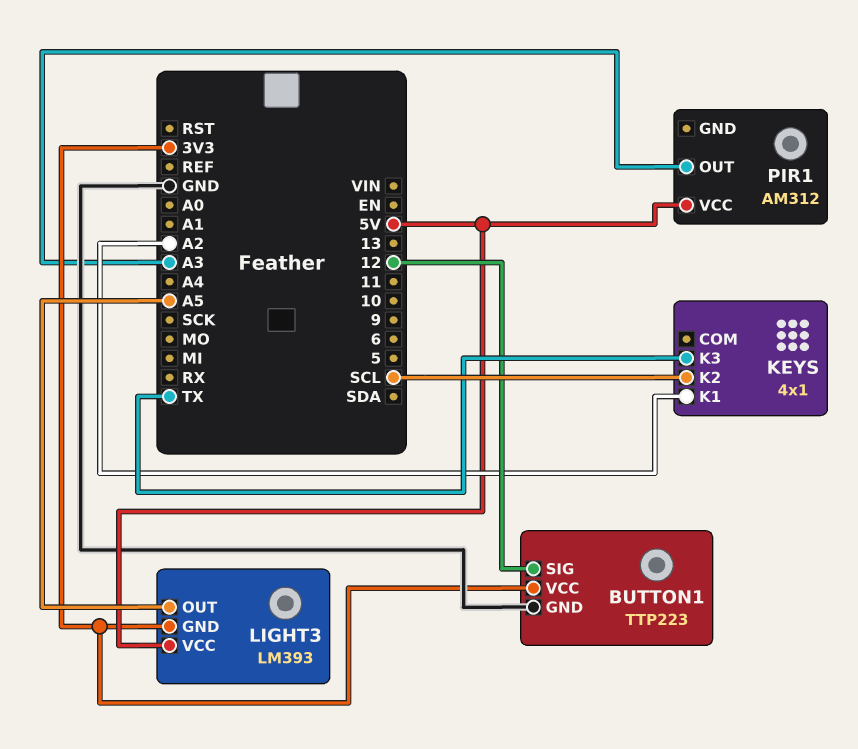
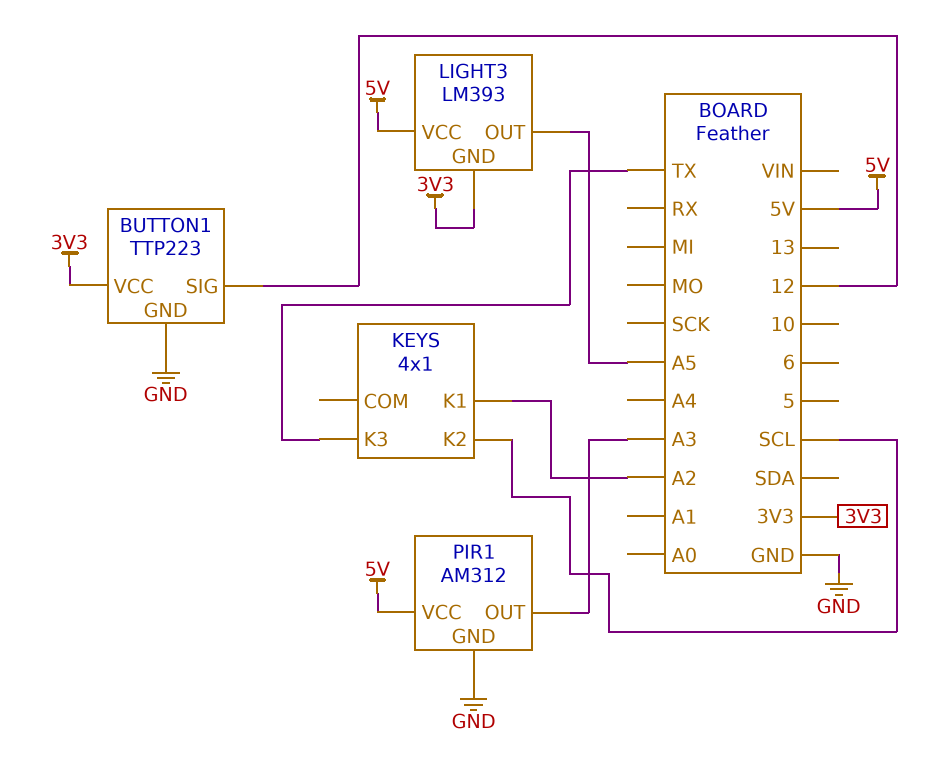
PIR1 pin GND: none -> GND

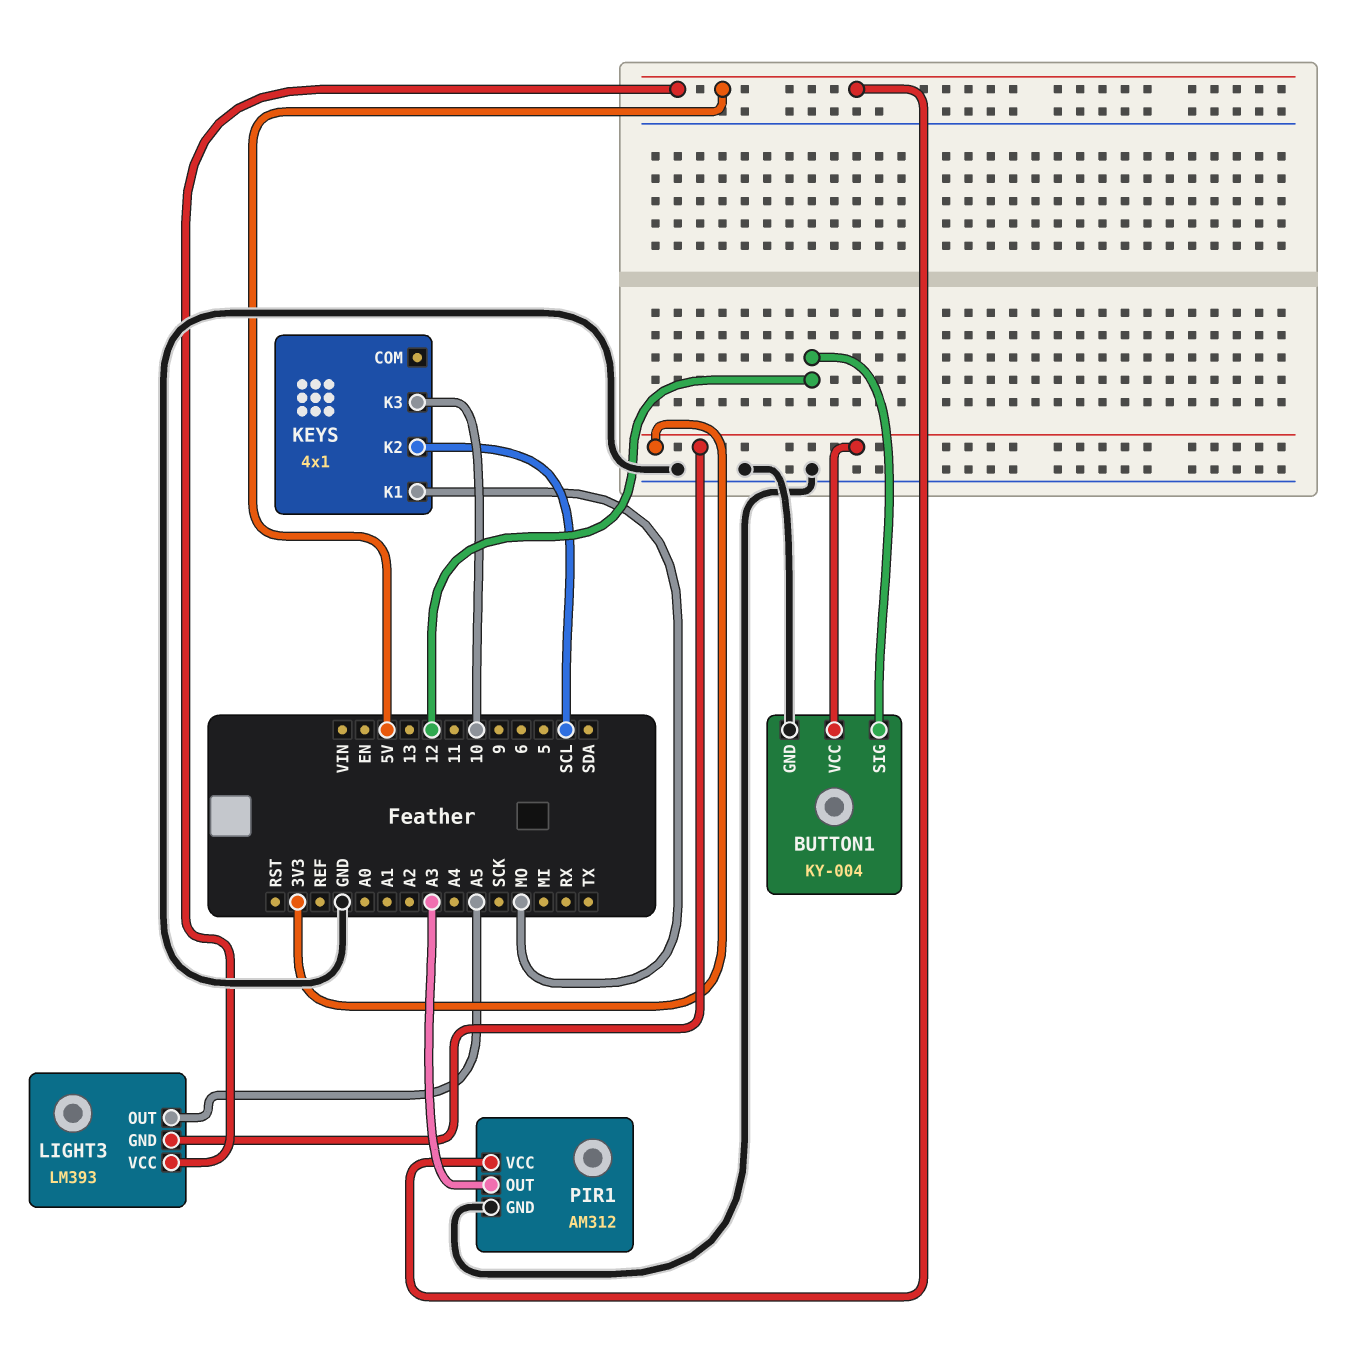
BUTTON1: TTP223 -> KY-004
KEYS pin K1: A2 -> MO
KEYS pin K3: TX -> 10

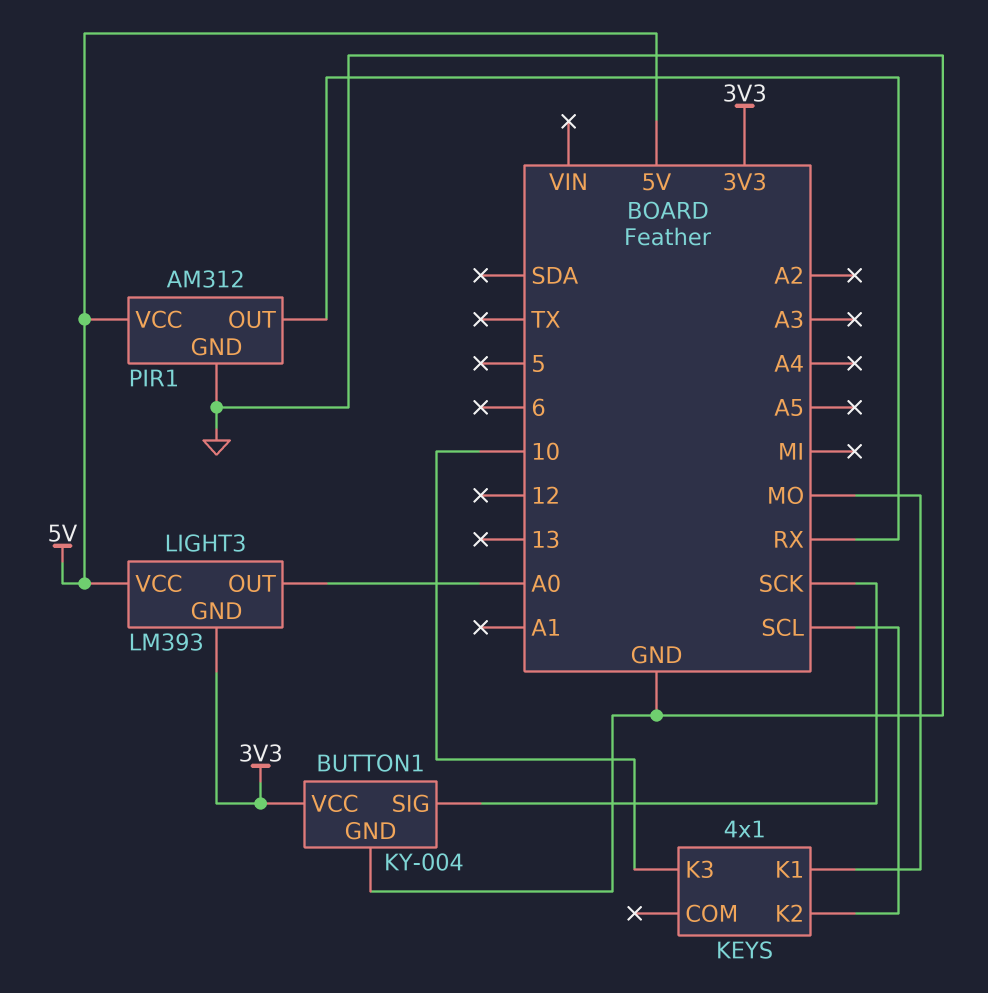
BUTTON1 pin SIG: 12 -> SCK
LIGHT3 pin OUT: A5 -> A0
PIR1 pin OUT: A3 -> RX

